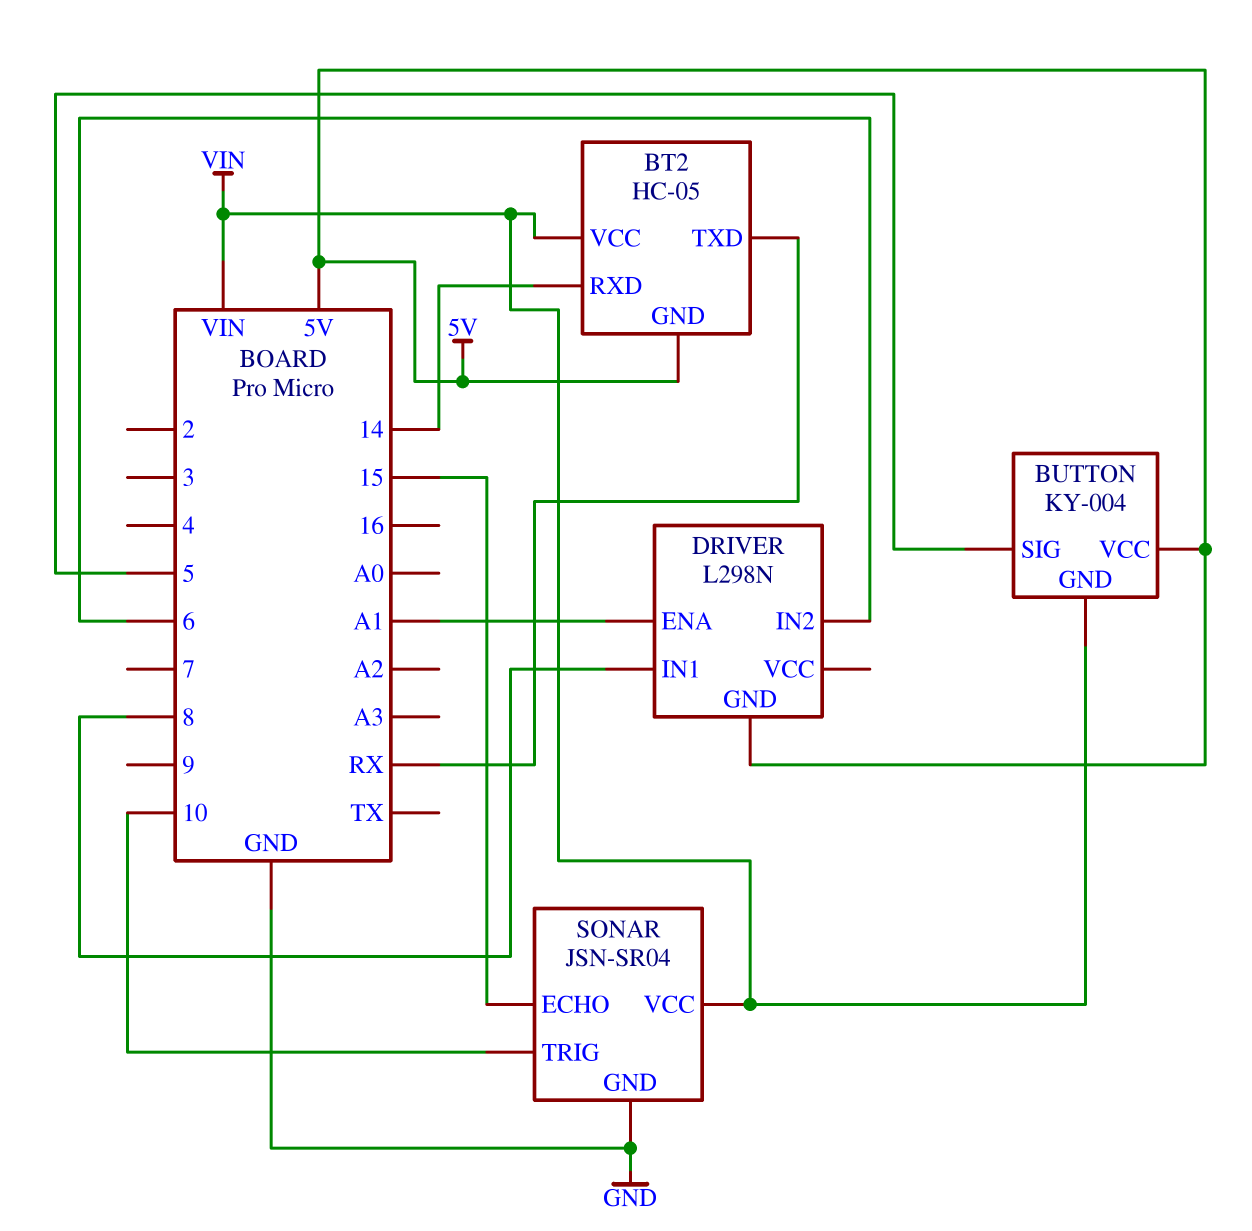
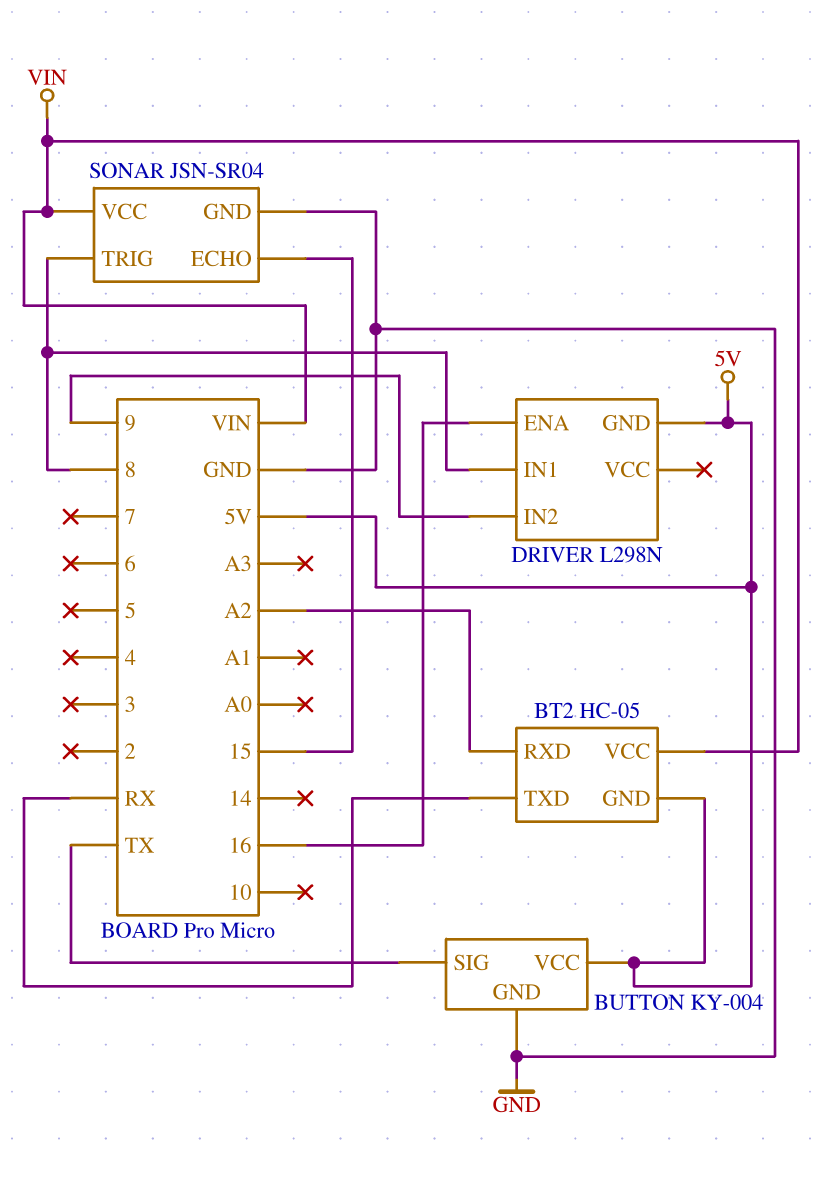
BT2 pin RXD: 14 -> A2
BUTTON pin GND: VIN -> GND
BUTTON pin SIG: 5 -> TX
DRIVER pin ENA: A1 -> 16
DRIVER pin IN2: 6 -> 9
SONAR pin TRIG: 10 -> 8

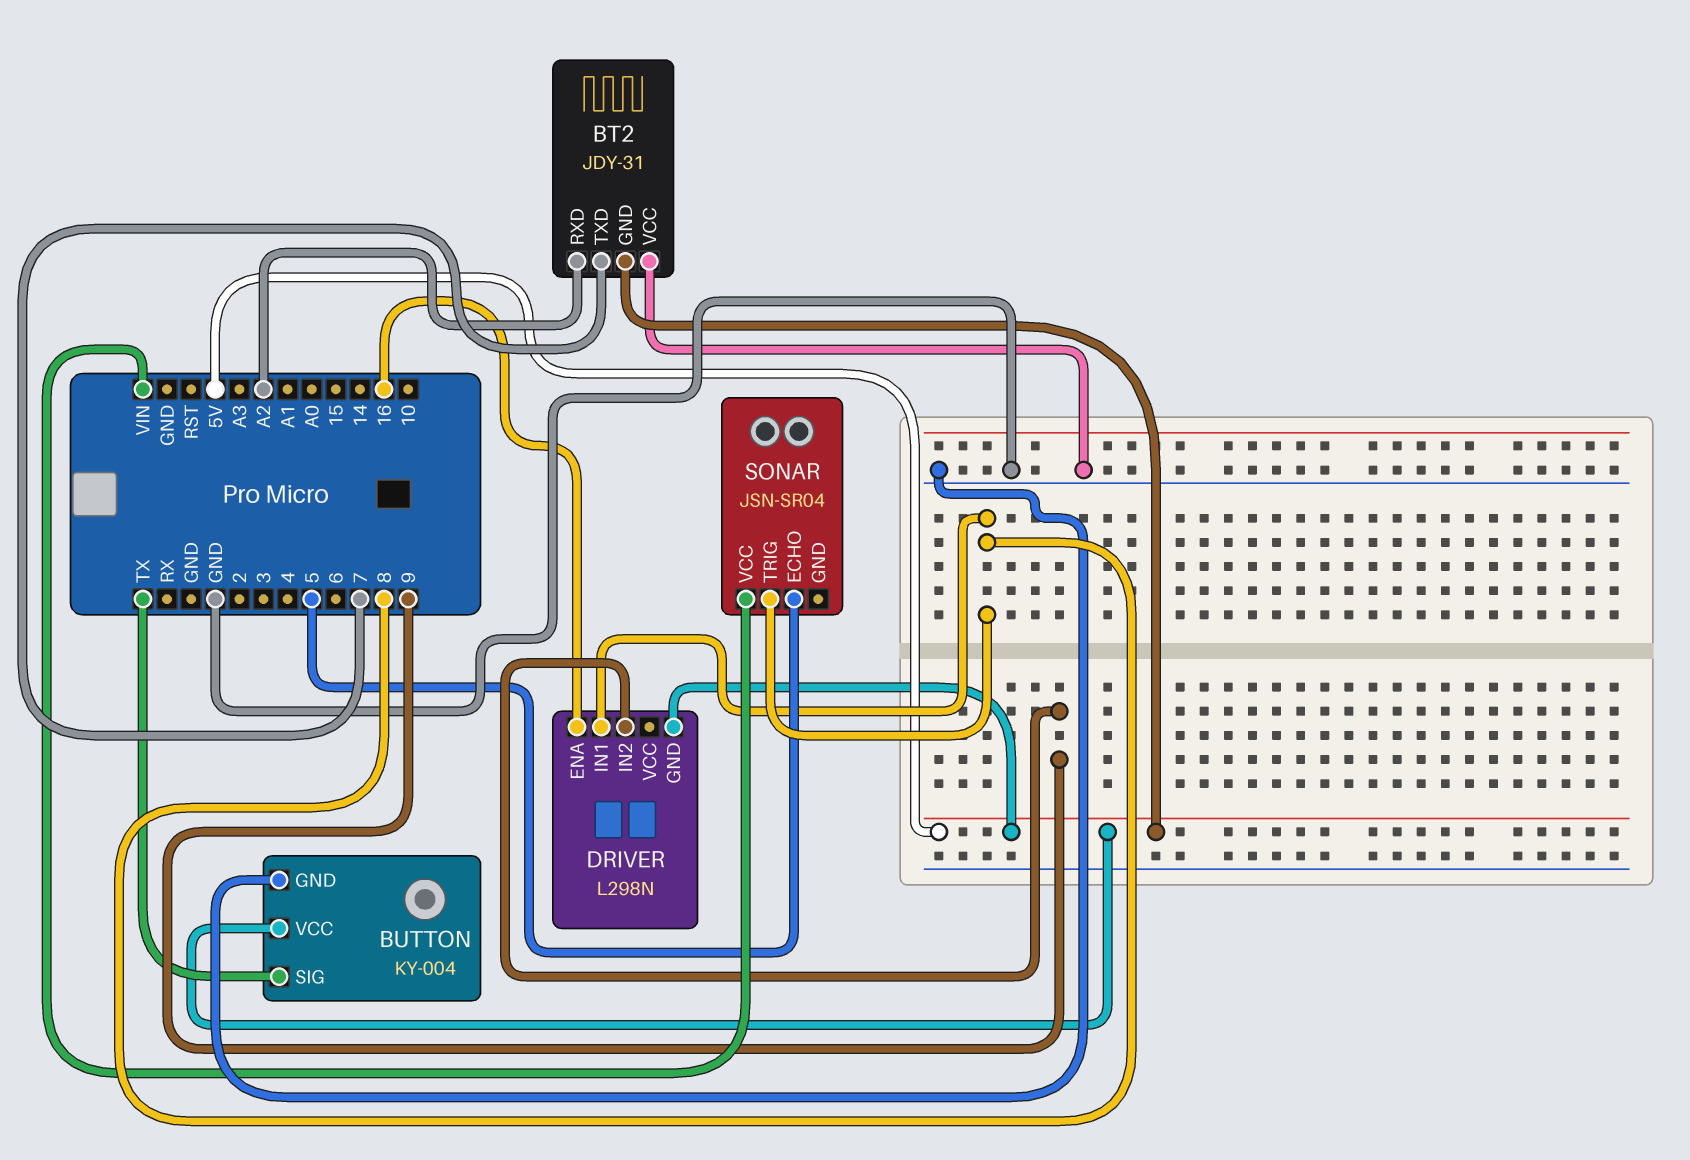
BT2: HC-05 -> JDY-31
BT2 pin TXD: RX -> 7
BT2 pin VCC: VIN -> GND
SONAR pin ECHO: 15 -> 5
SONAR pin GND: GND -> none

